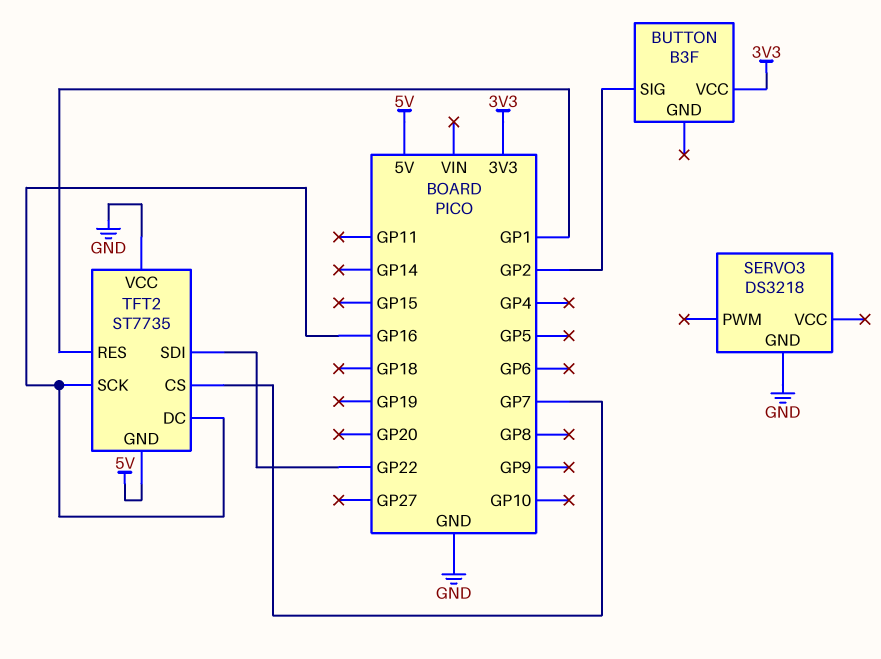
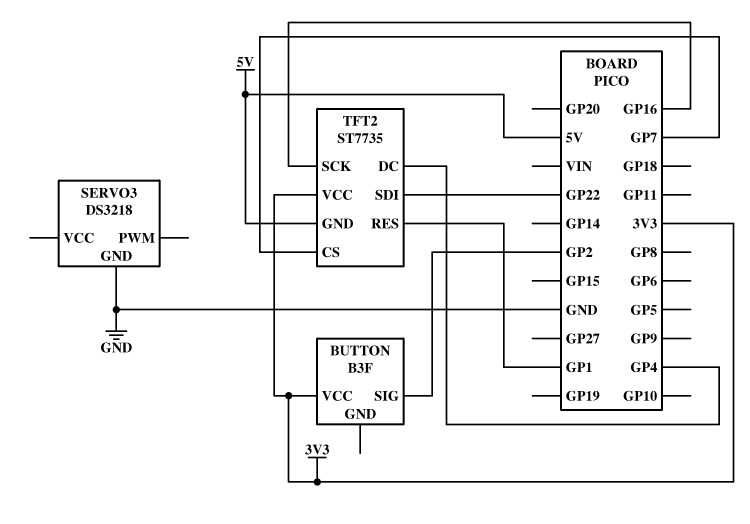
TFT2 pin DC: GP16 -> GP4
TFT2 pin VCC: GND -> 3V3

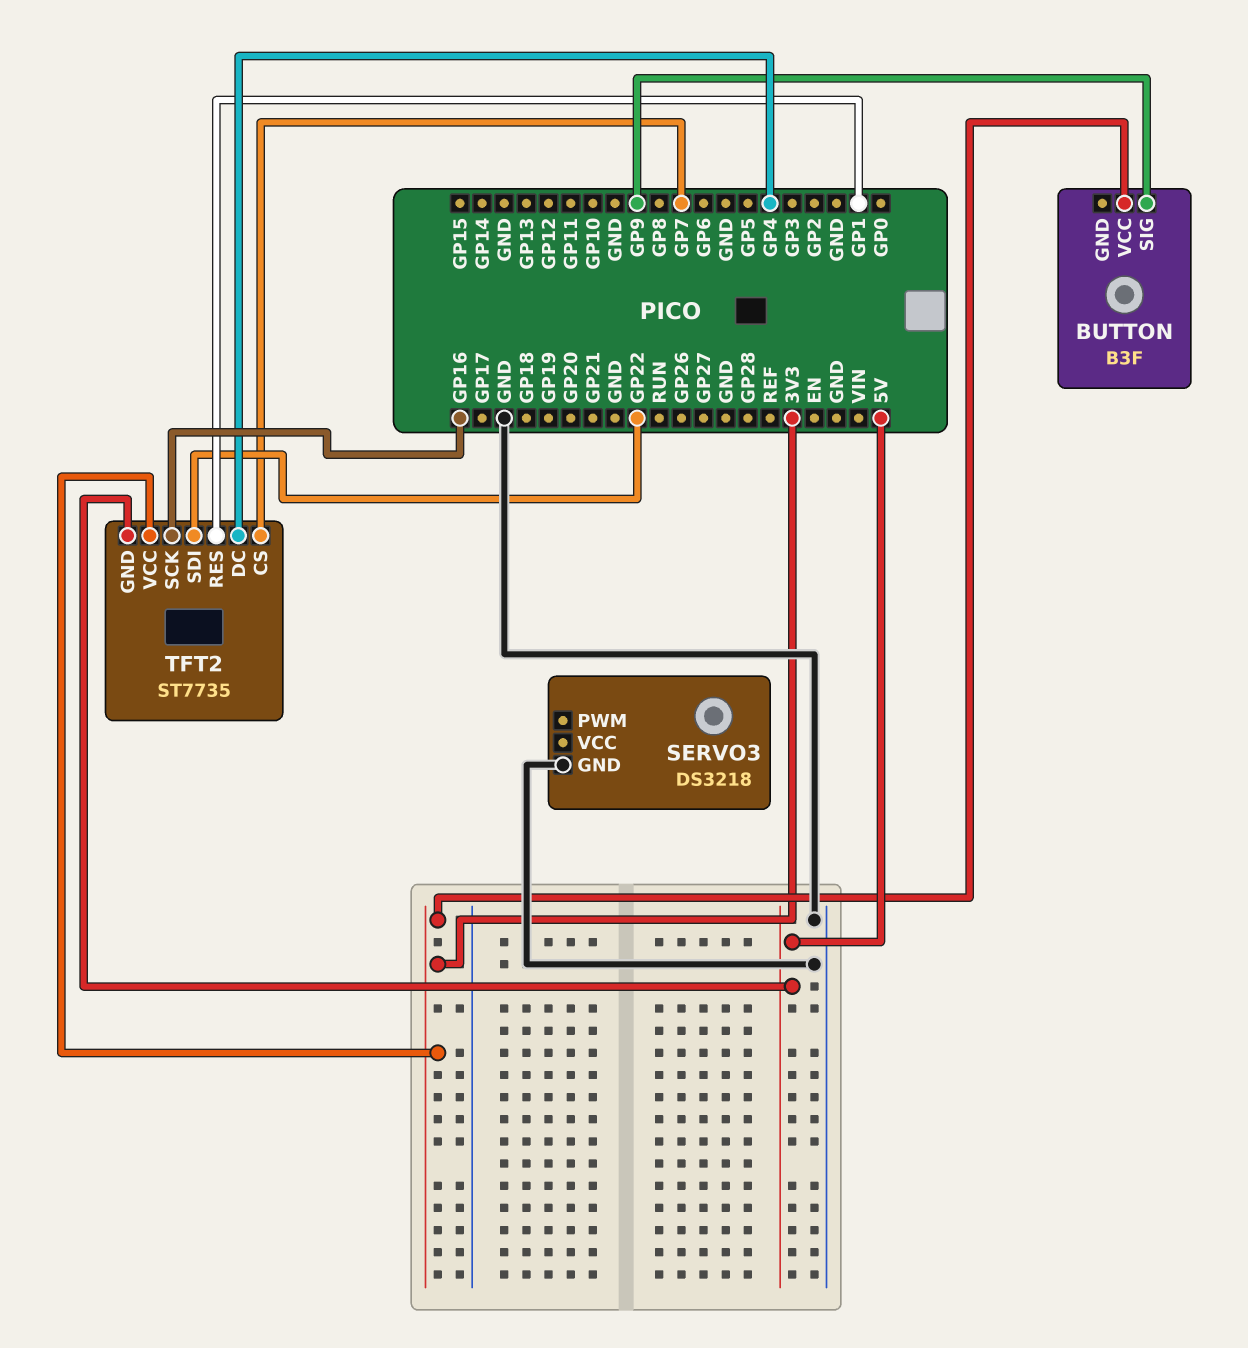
BUTTON pin SIG: GP2 -> GP9

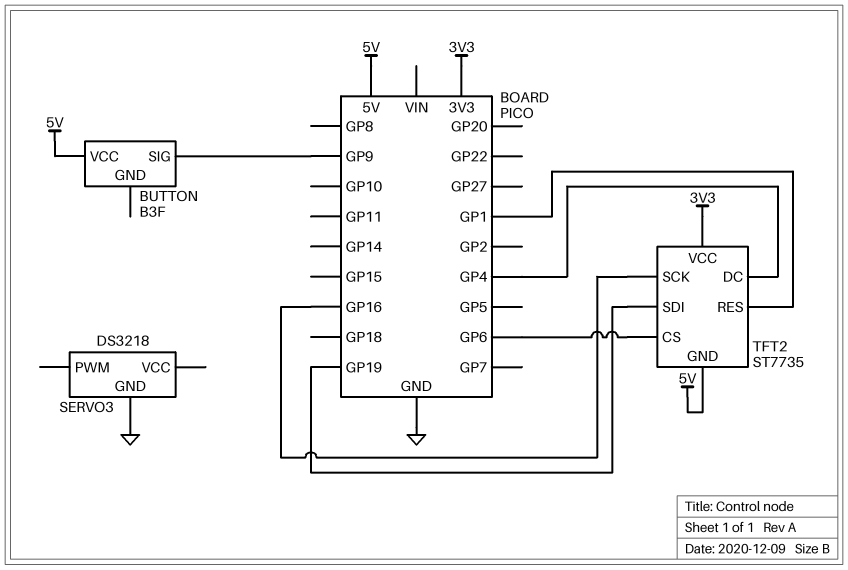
BUTTON pin VCC: 3V3 -> 5V
TFT2 pin CS: GP7 -> GP6
TFT2 pin SDI: GP22 -> GP19

